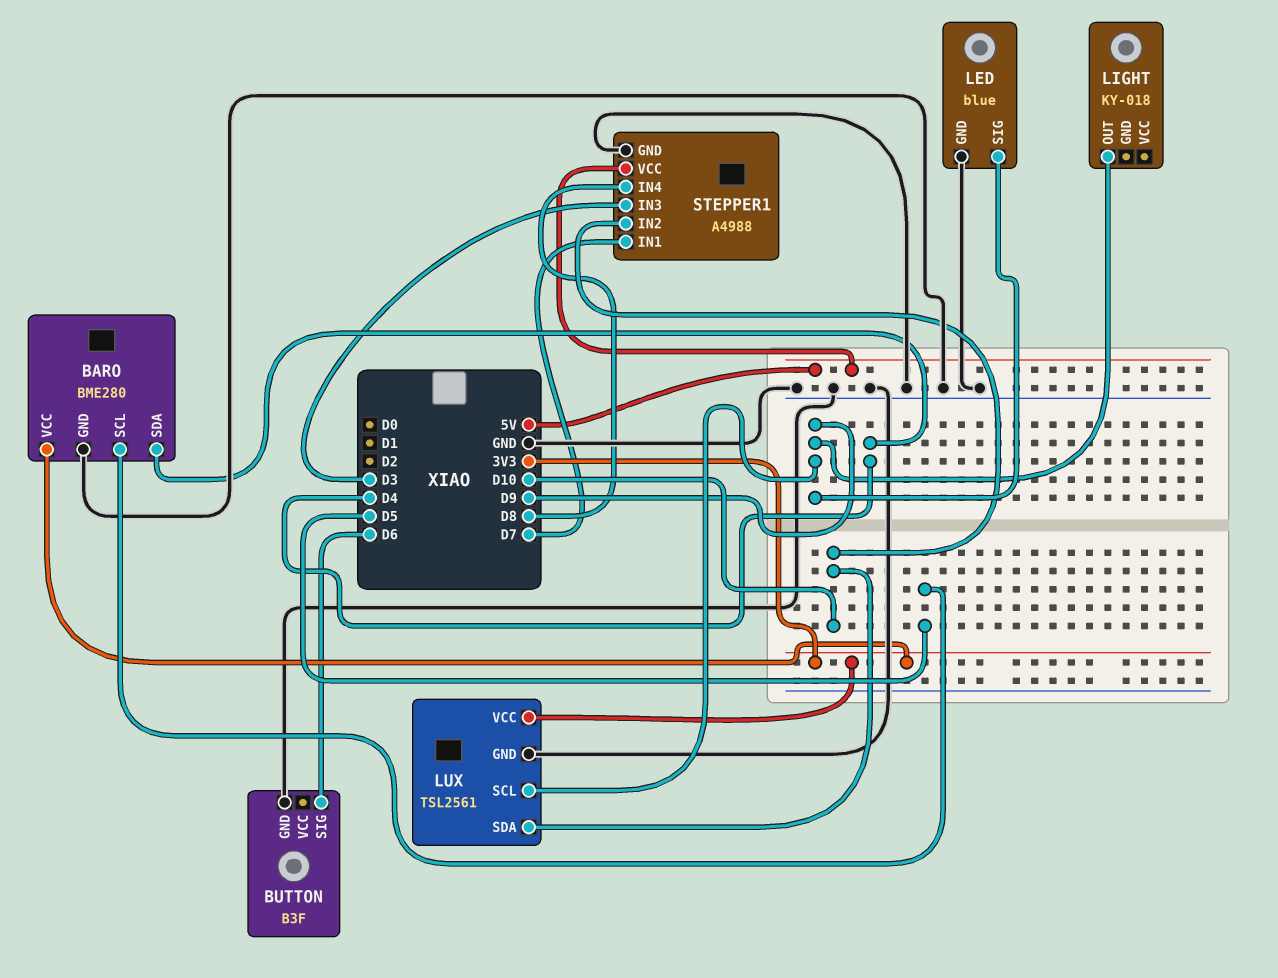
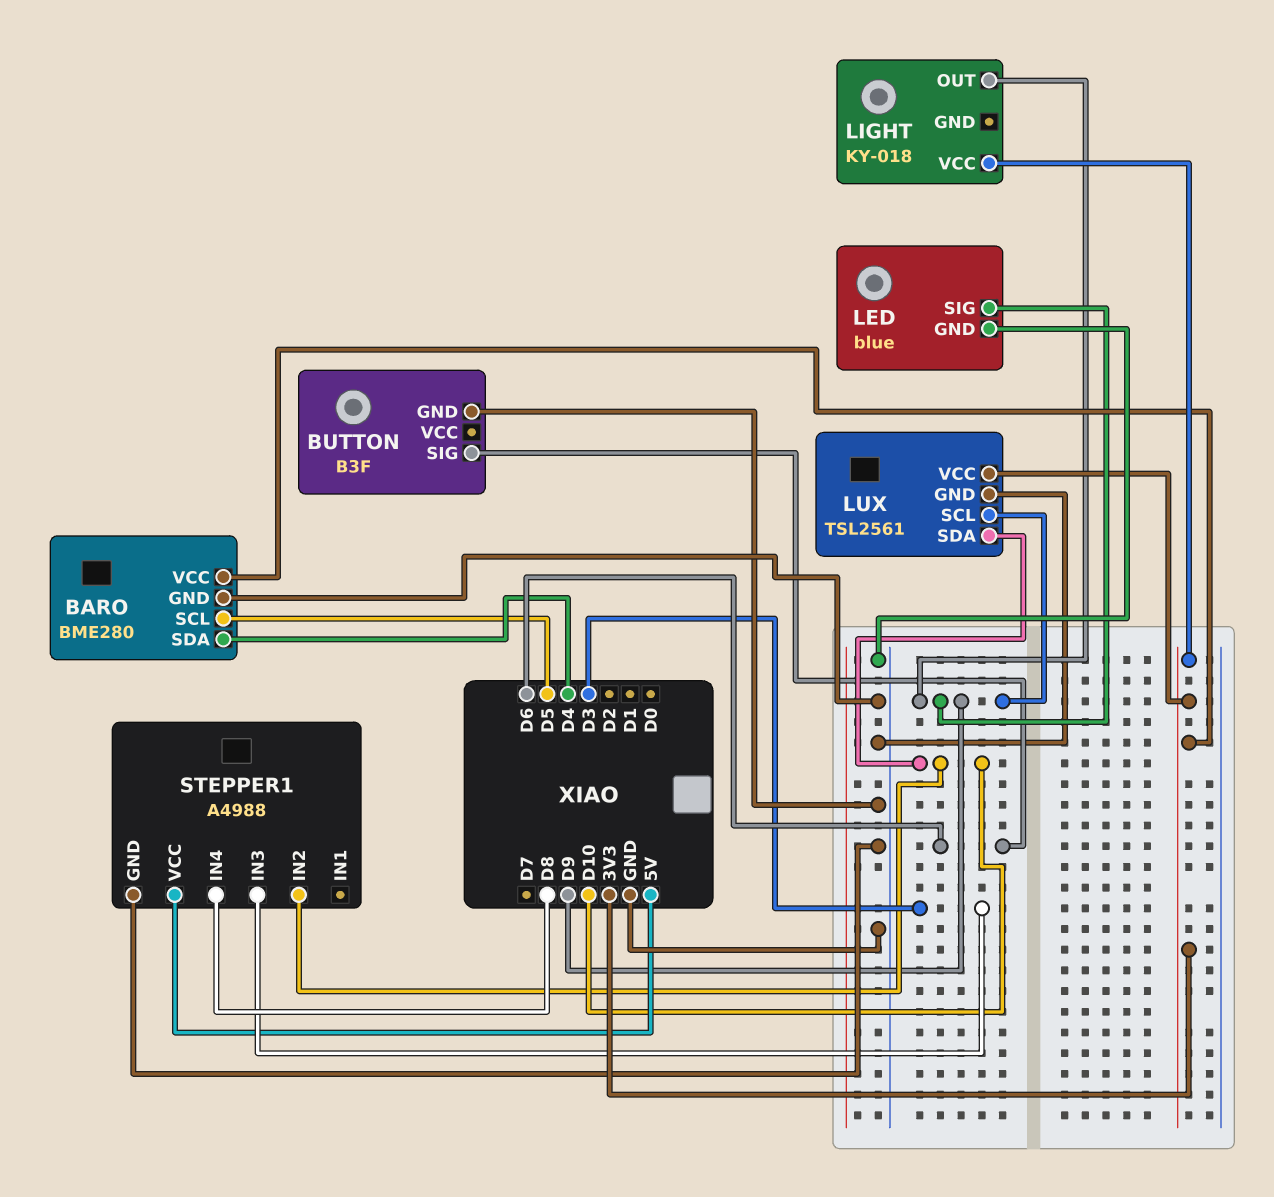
LIGHT pin VCC: none -> 3V3
STEPPER1 pin IN1: D7 -> none

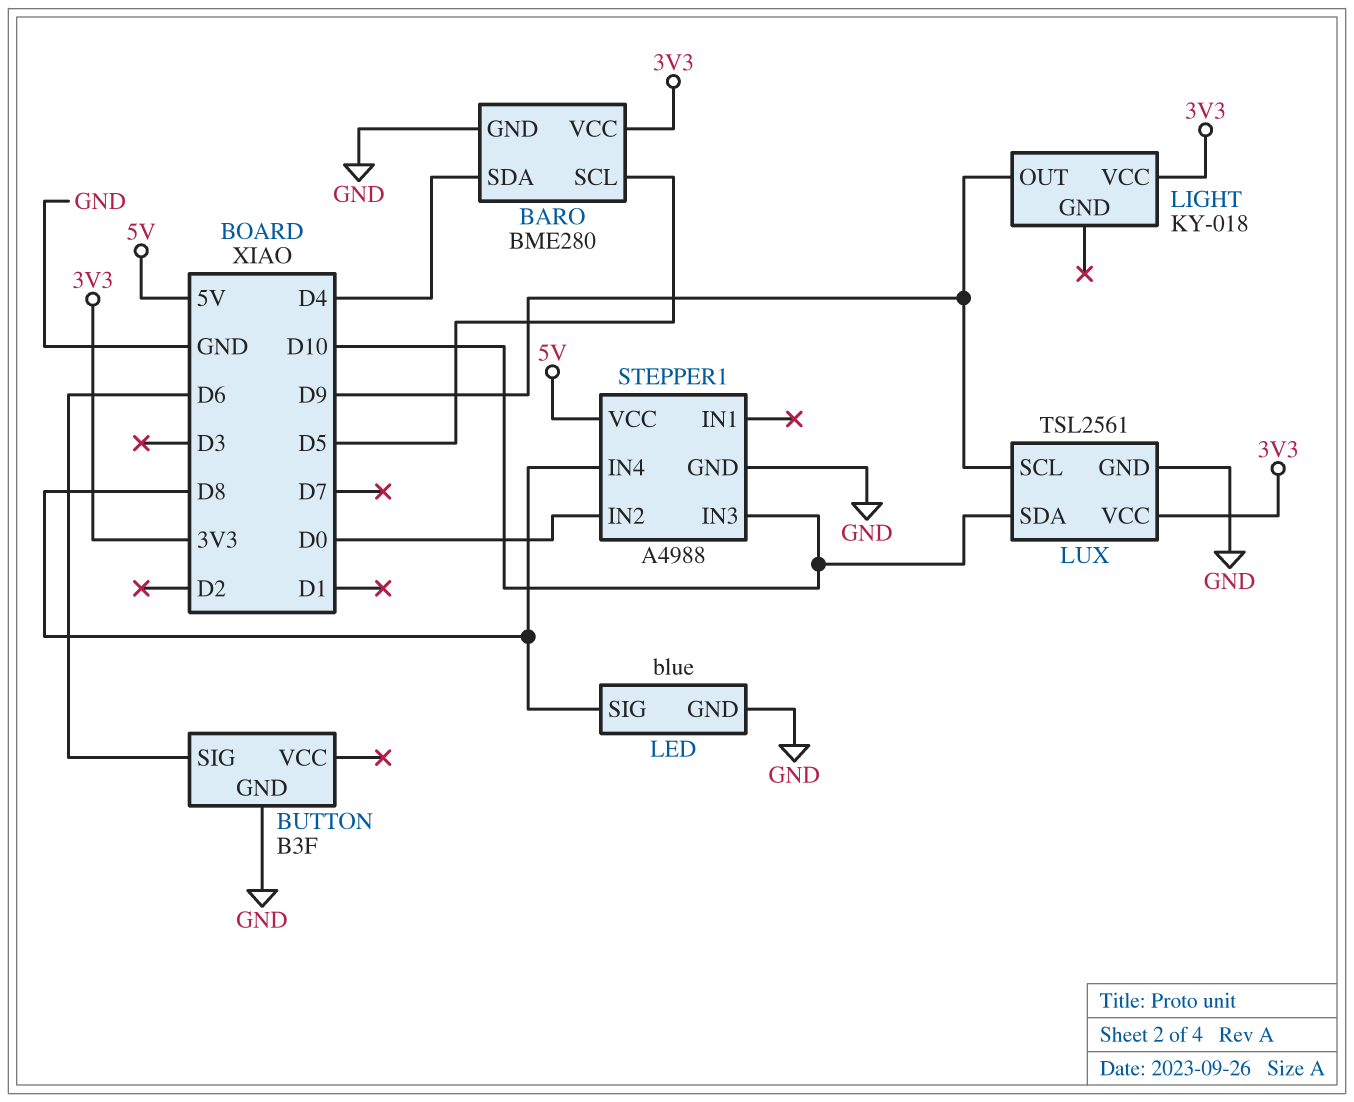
LED pin SIG: D9 -> D8
STEPPER1 pin IN2: D10 -> D0
STEPPER1 pin IN3: D3 -> D10

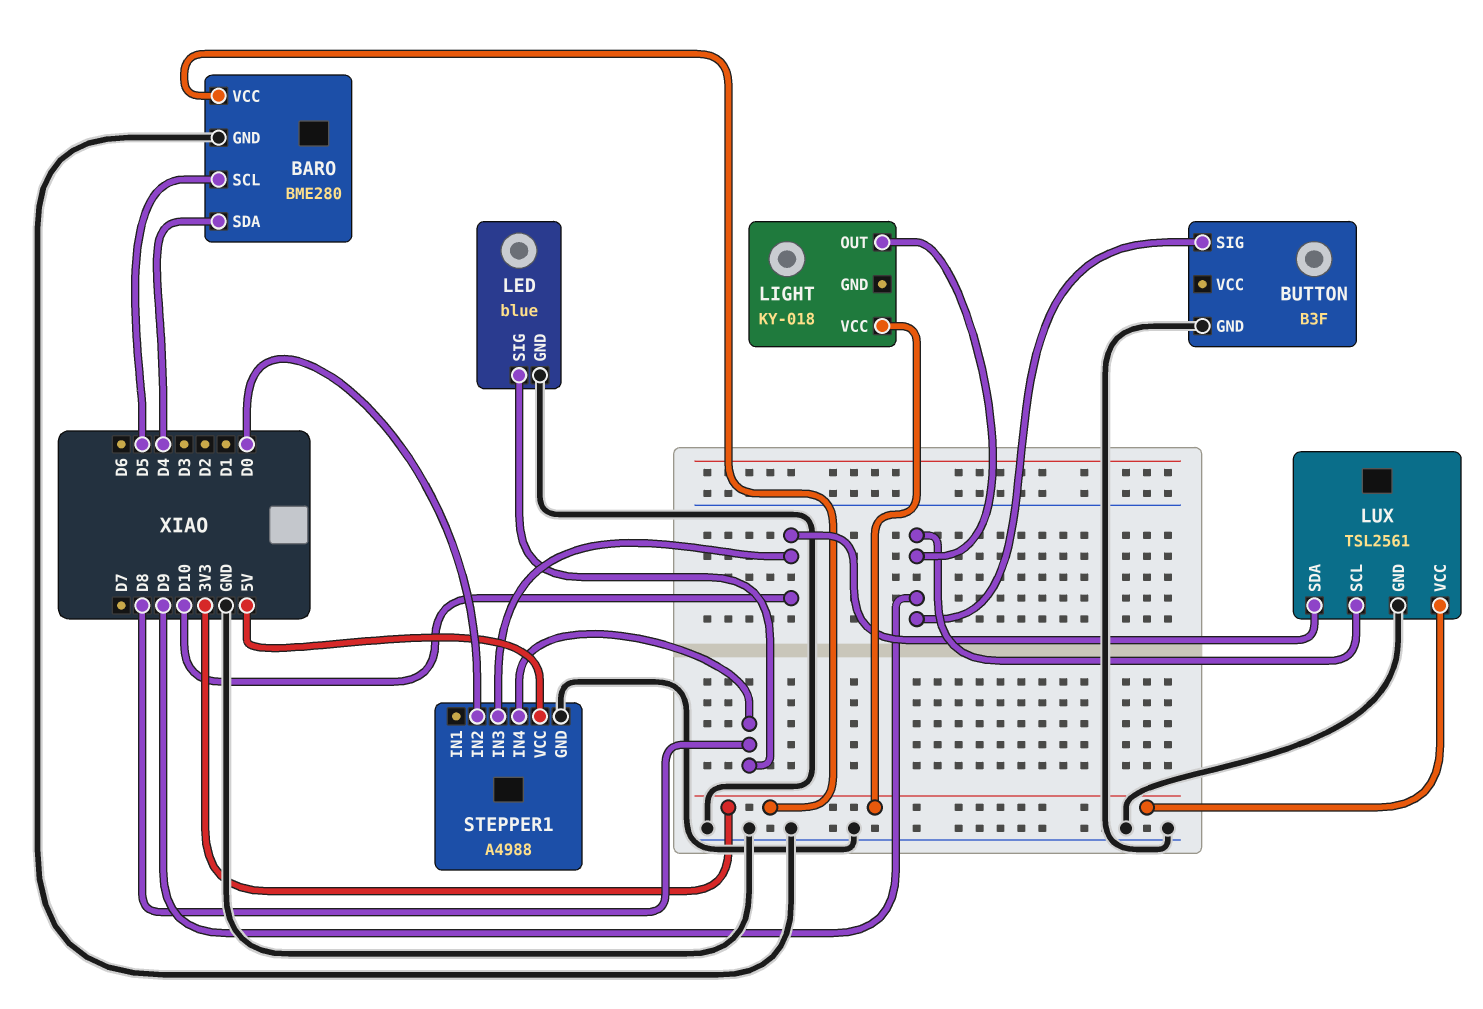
BUTTON pin SIG: D6 -> D9

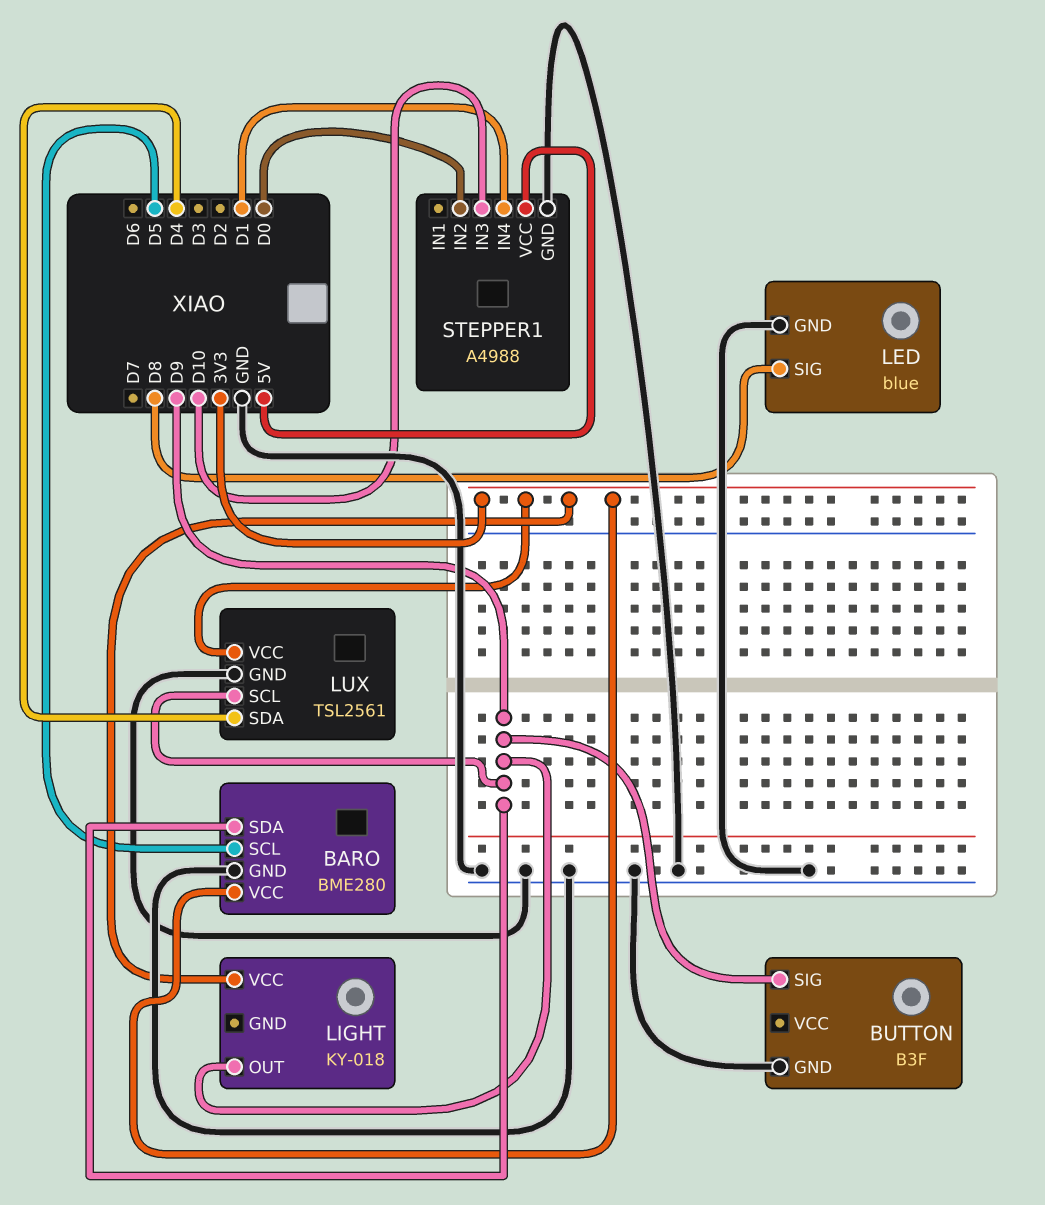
BARO pin SDA: D4 -> D9
LUX pin SDA: D10 -> D4
STEPPER1 pin IN4: D8 -> D1

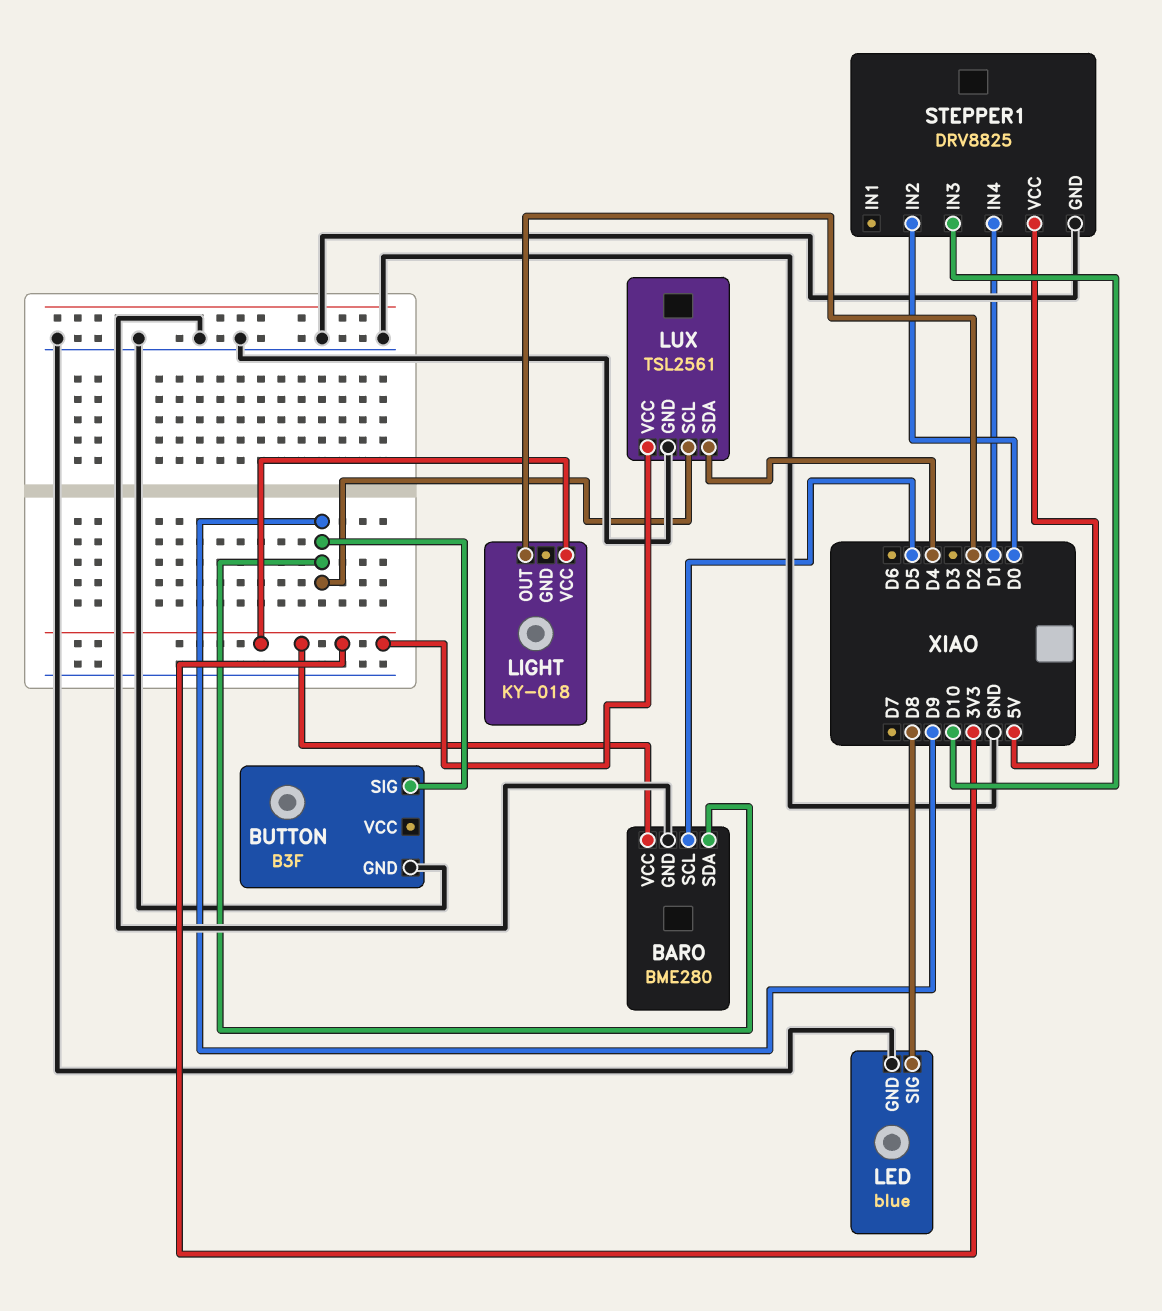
LIGHT pin OUT: D9 -> D2
STEPPER1: A4988 -> DRV8825

